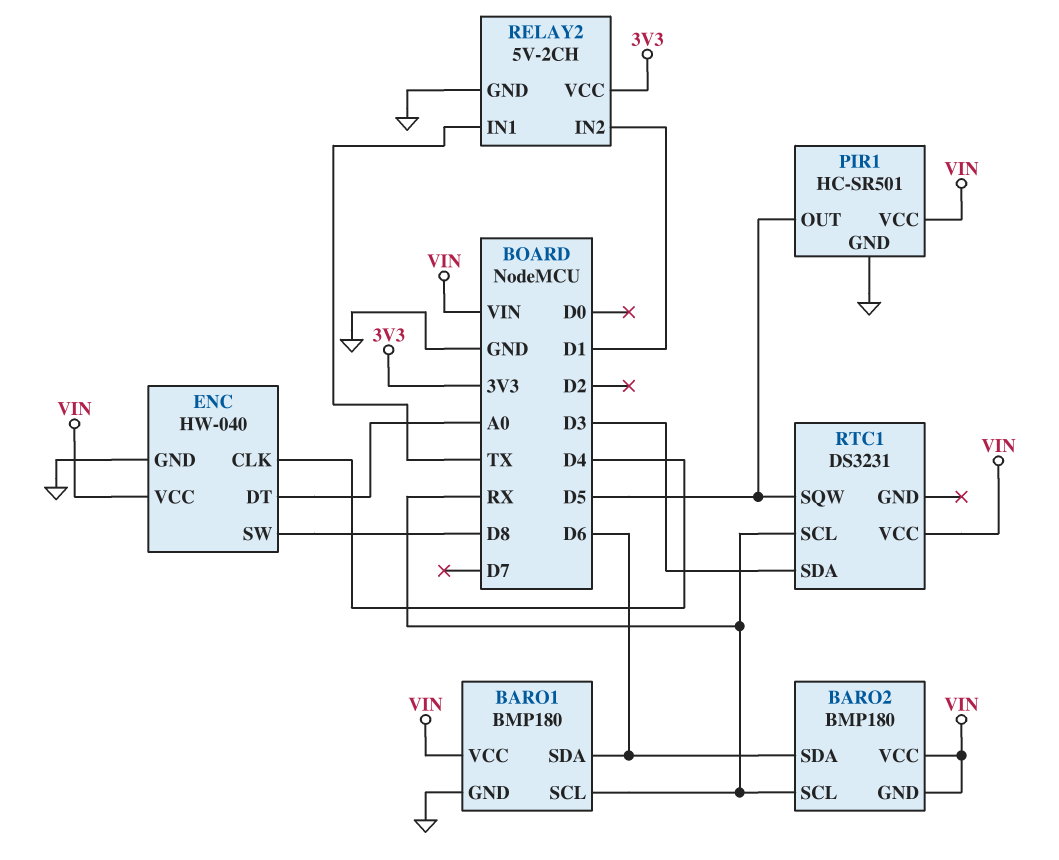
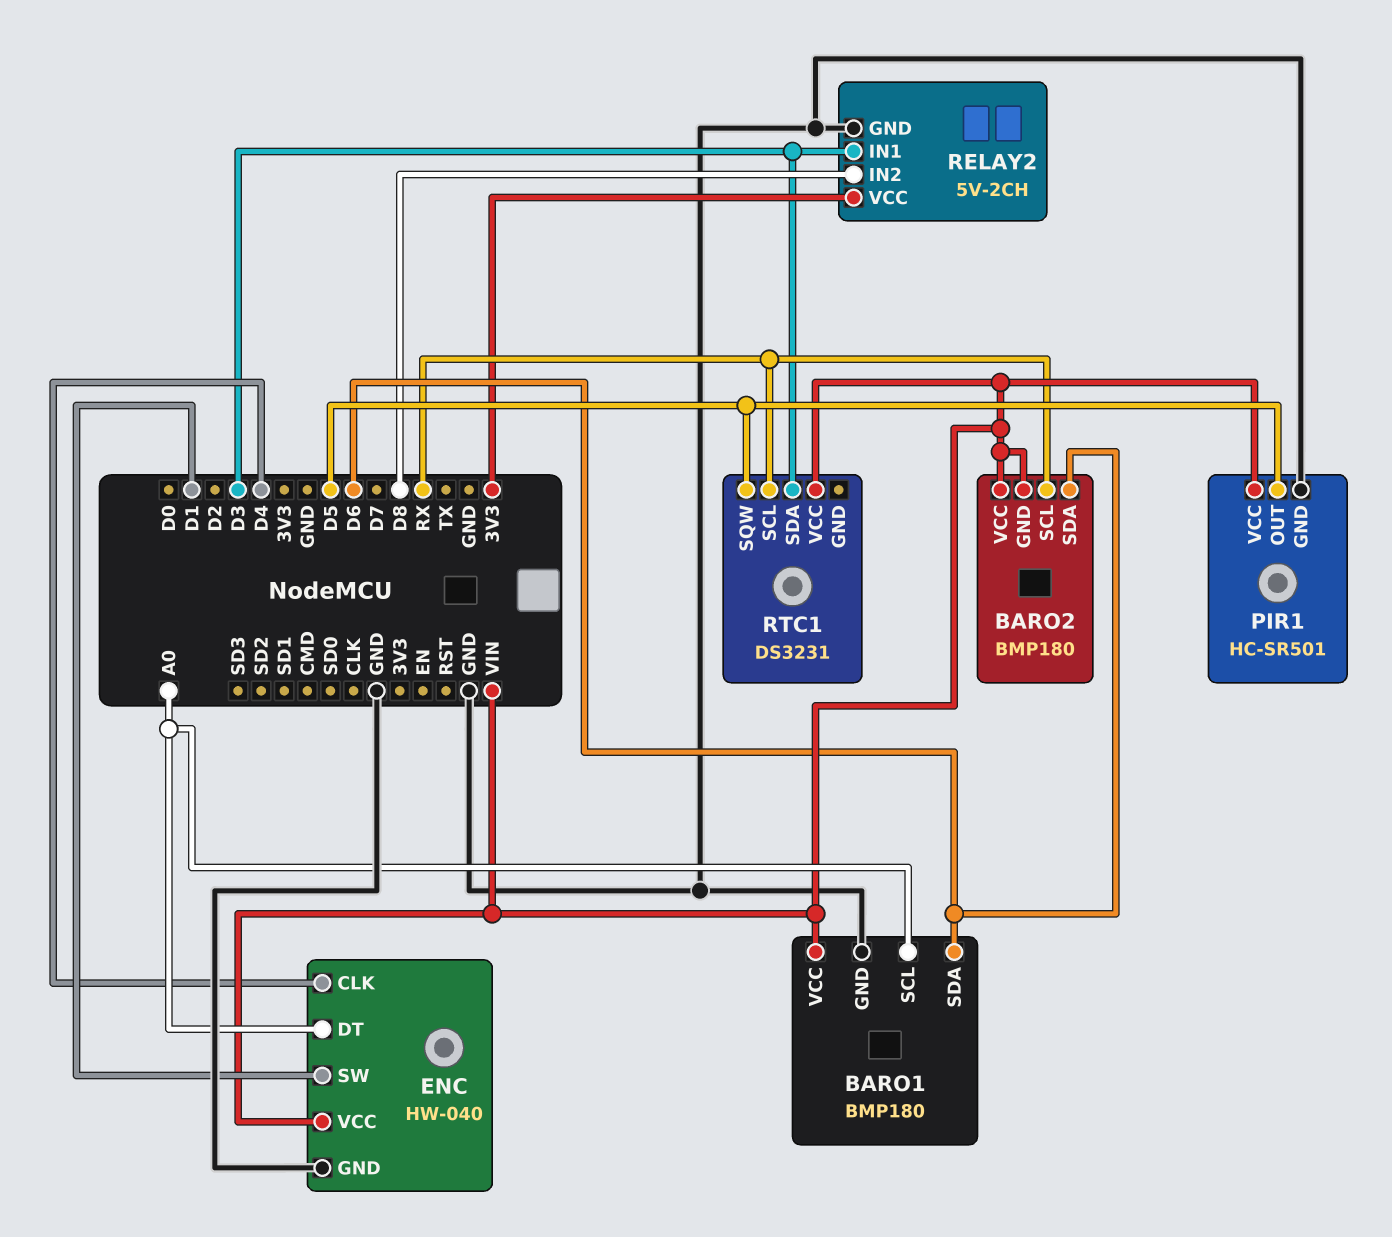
BARO1 pin SCL: RX -> A0
ENC pin SW: D8 -> D1
RELAY2 pin IN1: TX -> D3
RELAY2 pin IN2: D1 -> D8

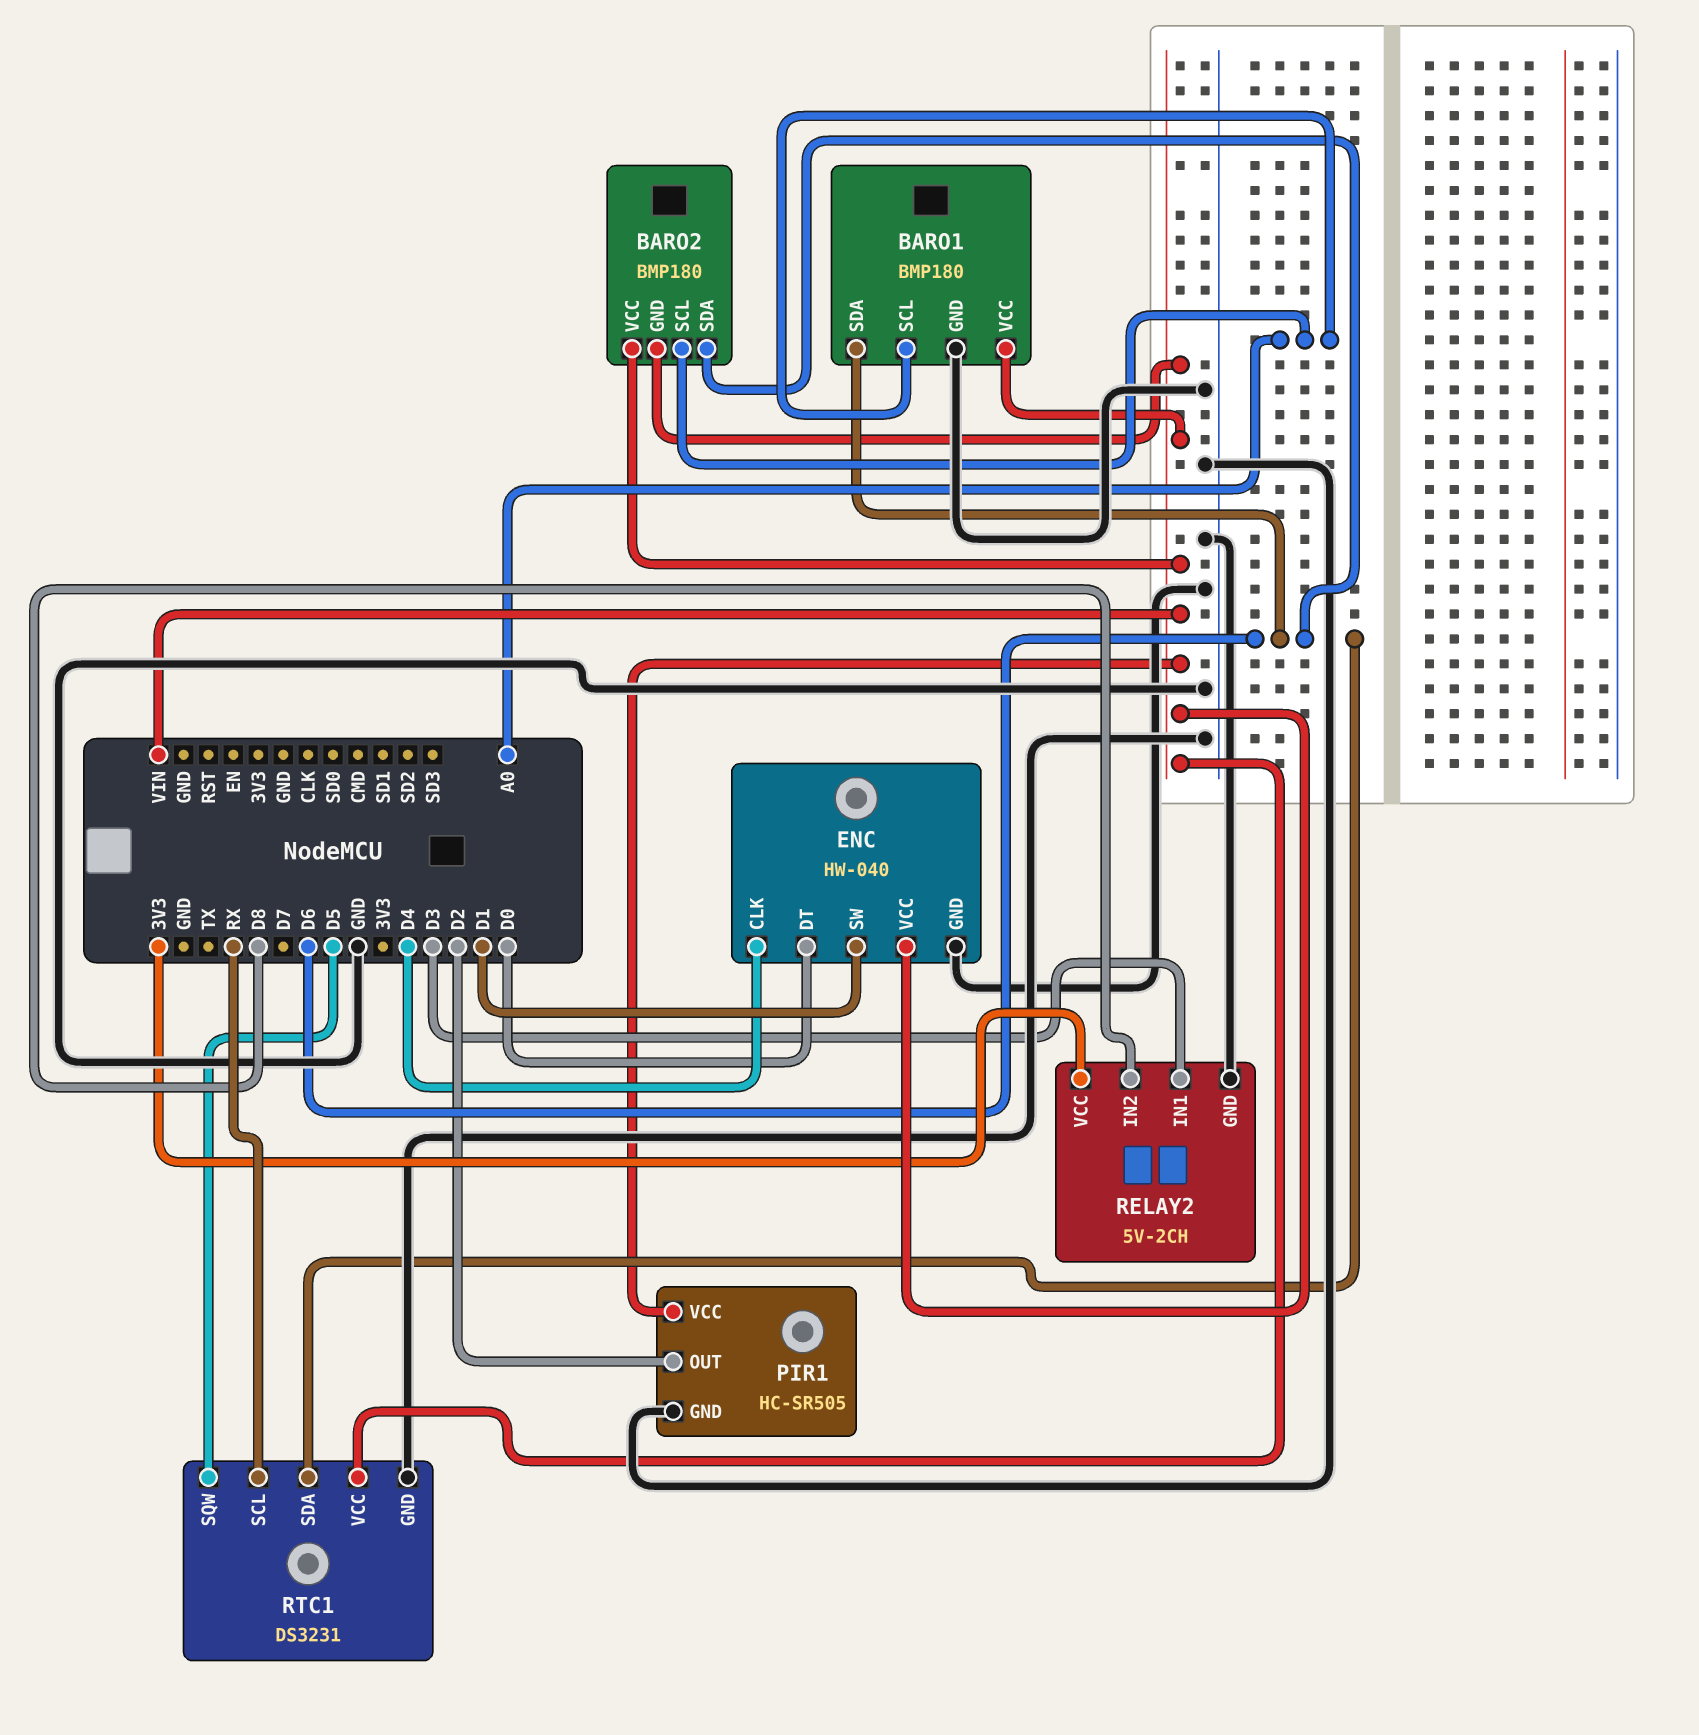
BARO2 pin SCL: RX -> A0
ENC pin DT: A0 -> D0
PIR1: HC-SR501 -> HC-SR505
PIR1 pin OUT: D5 -> D2
RTC1 pin GND: none -> GND
RTC1 pin SDA: D3 -> D6

